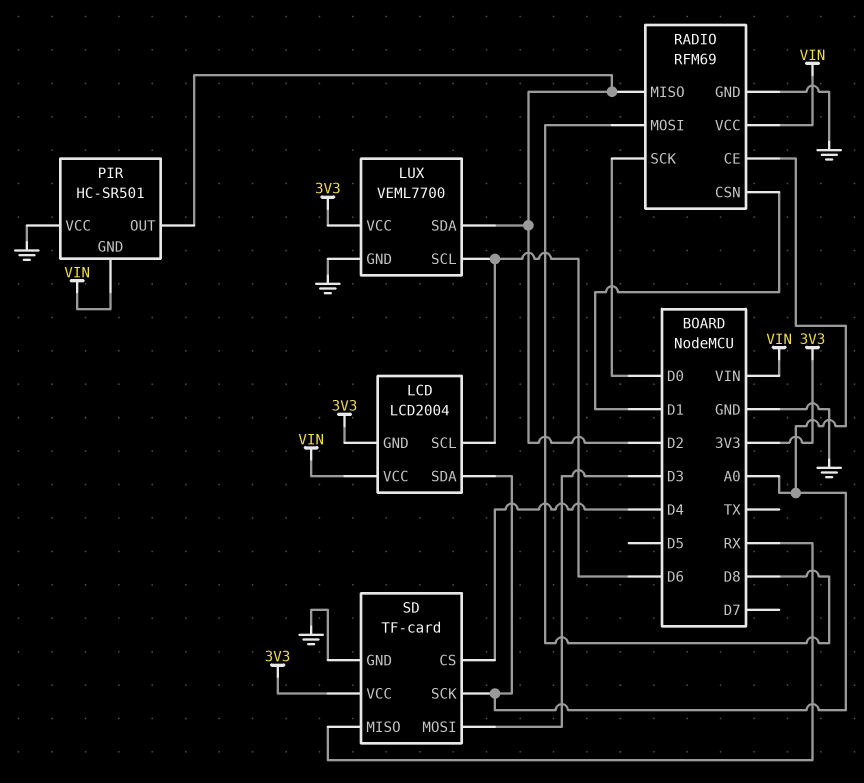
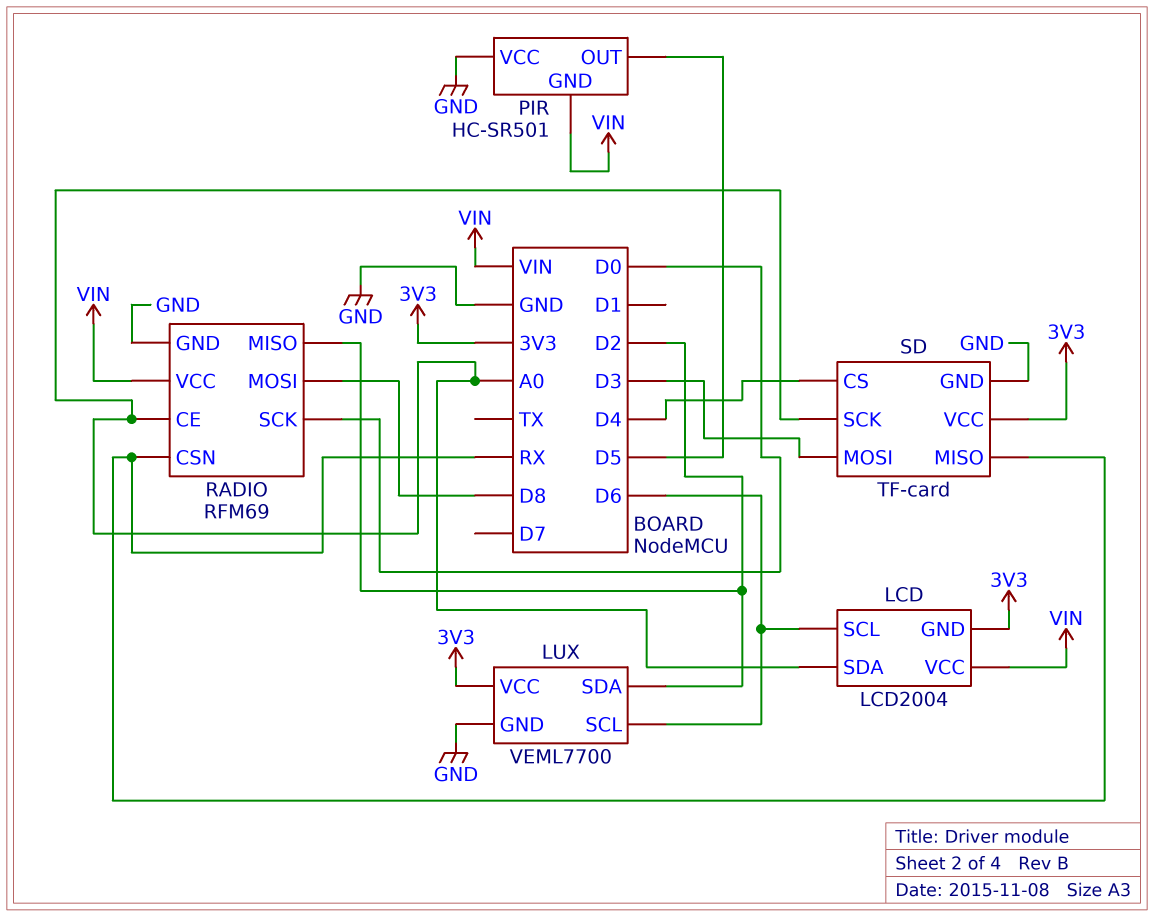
PIR pin OUT: D2 -> D5
RADIO pin CSN: D1 -> RX

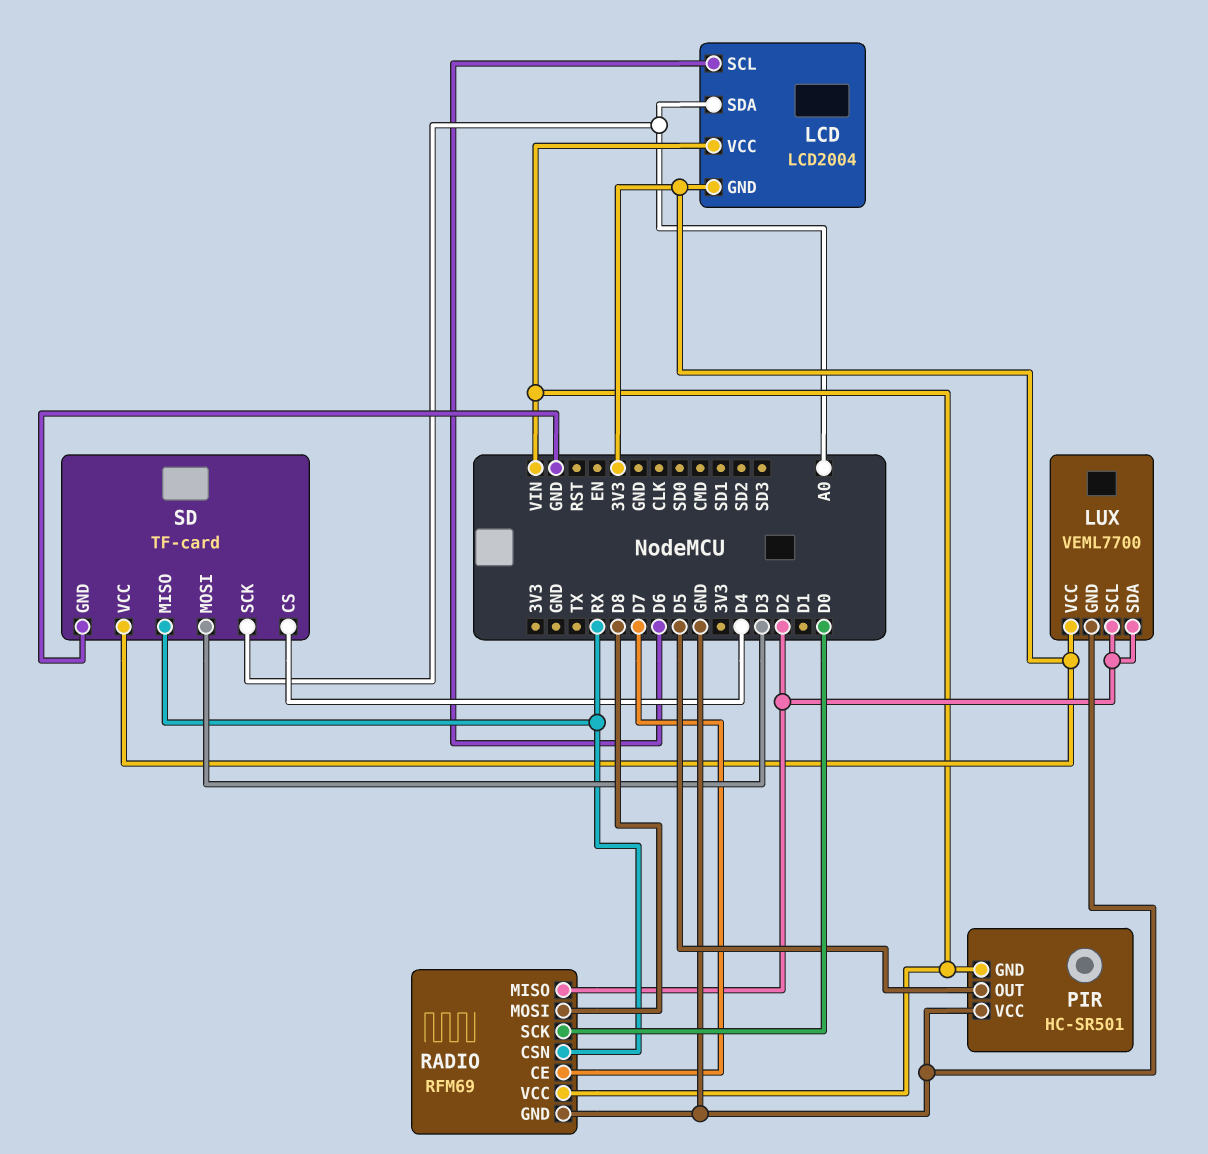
LUX pin SCL: D6 -> D2
RADIO pin CE: A0 -> D7

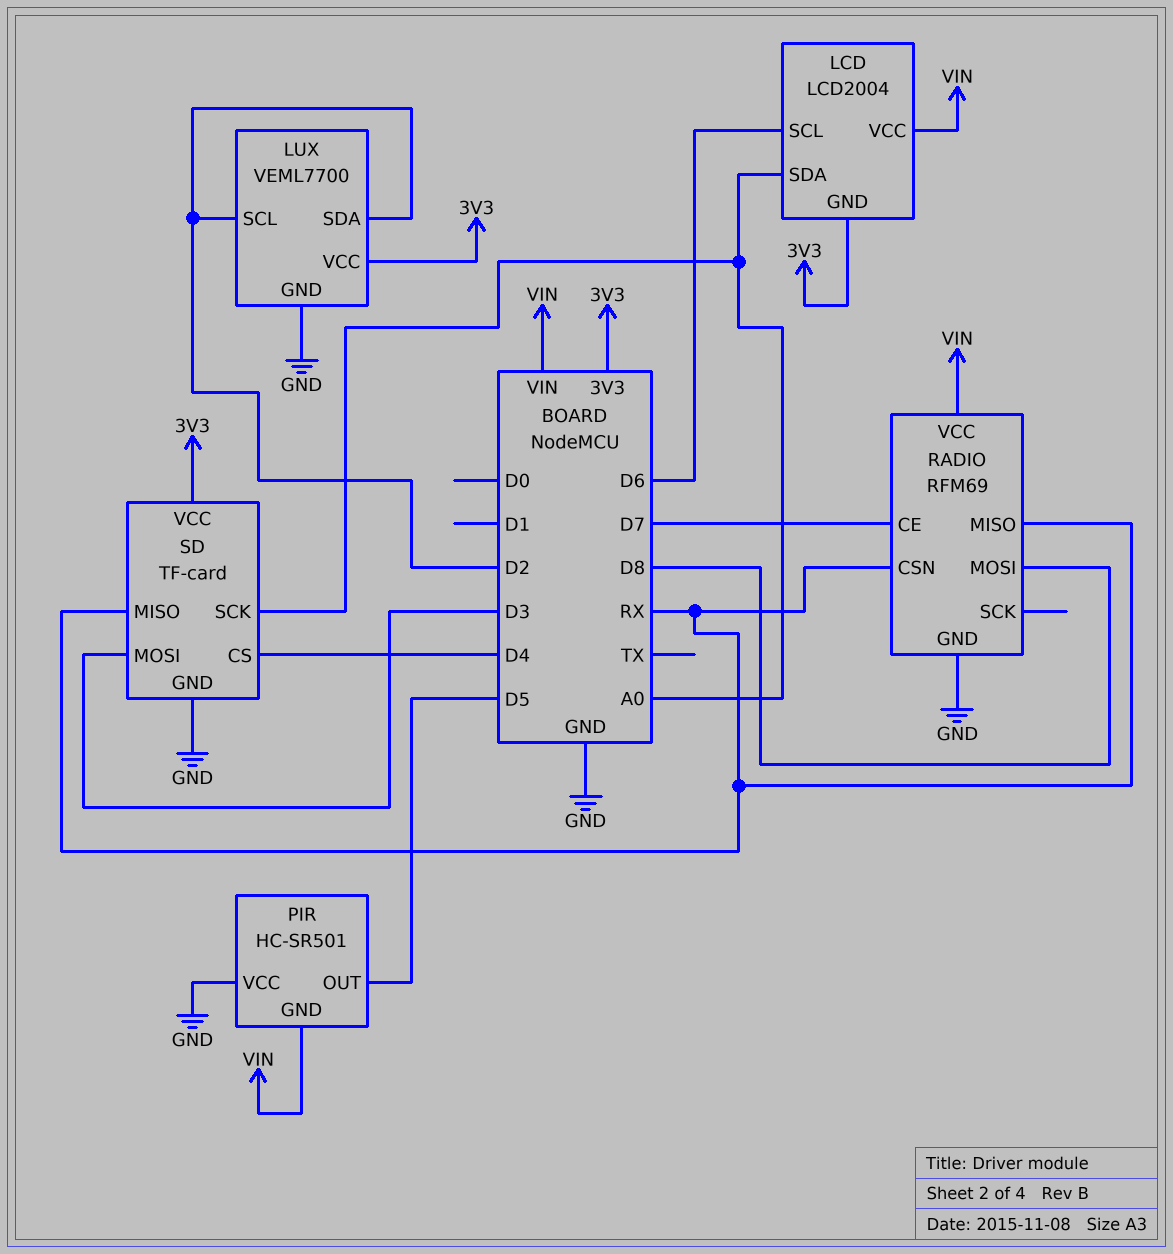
RADIO pin MISO: D2 -> RX
RADIO pin SCK: D0 -> none

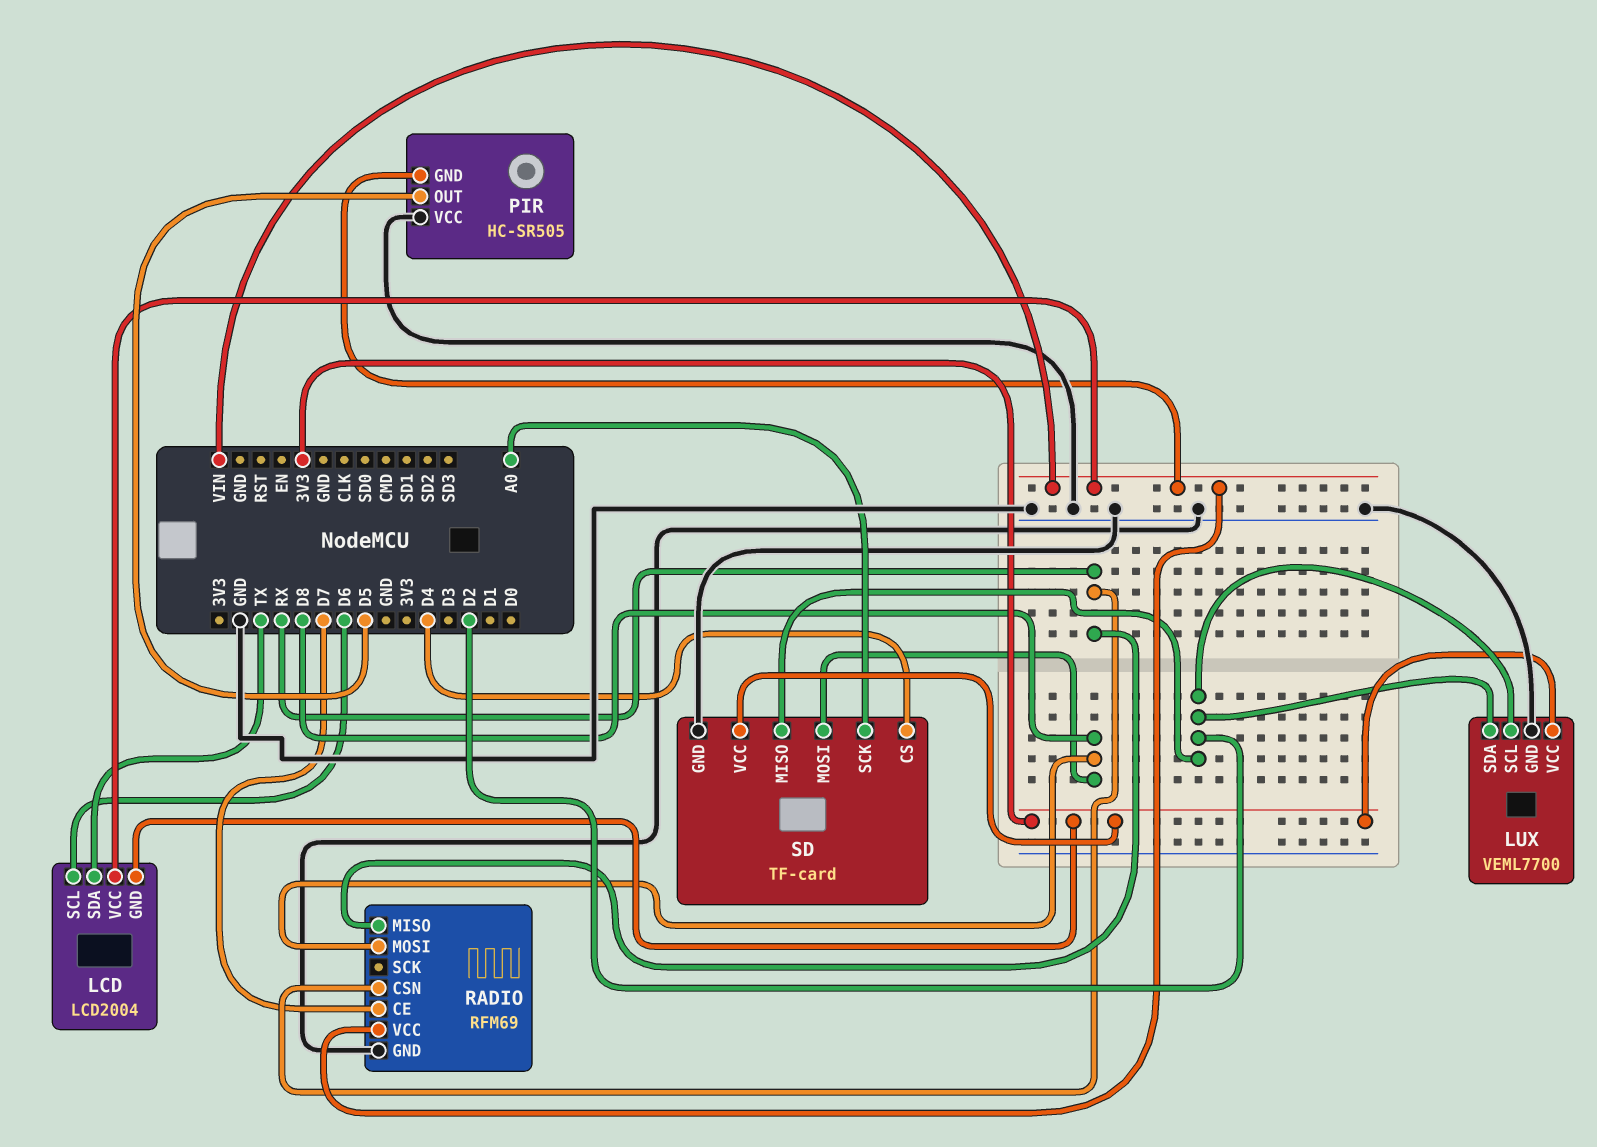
LCD pin SDA: A0 -> TX
PIR: HC-SR501 -> HC-SR505
SD pin MISO: RX -> D2
SD pin MOSI: D3 -> D8

